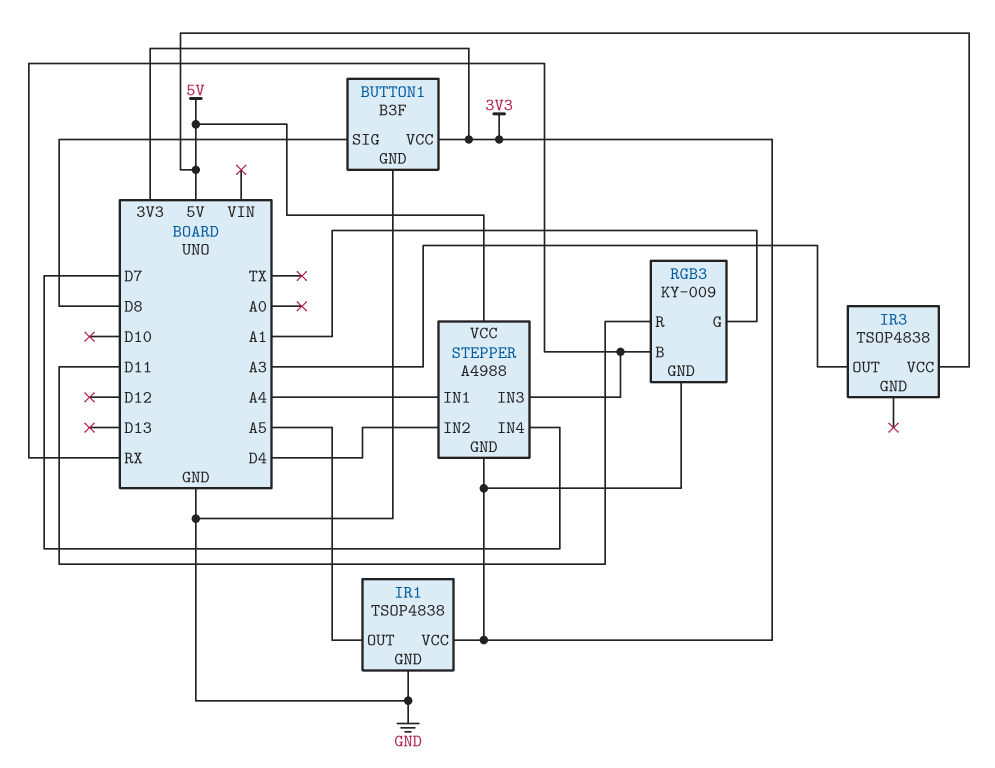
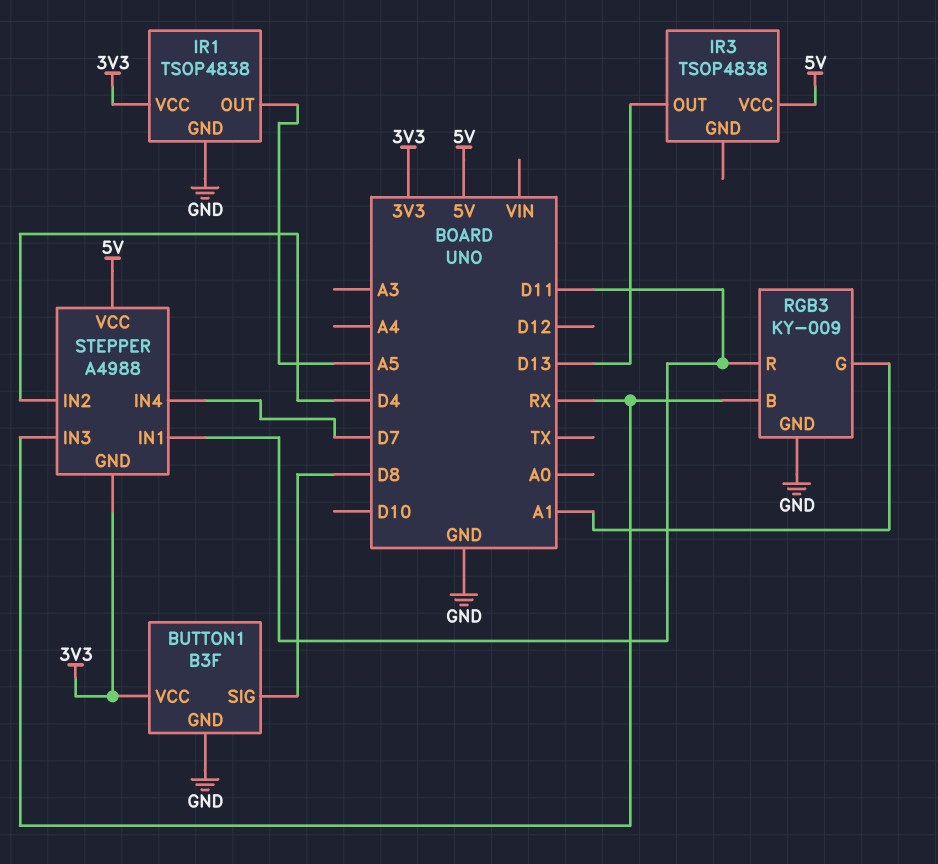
IR3 pin OUT: A3 -> D13
RGB3 pin GND: 3V3 -> GND
STEPPER pin IN1: A4 -> D11

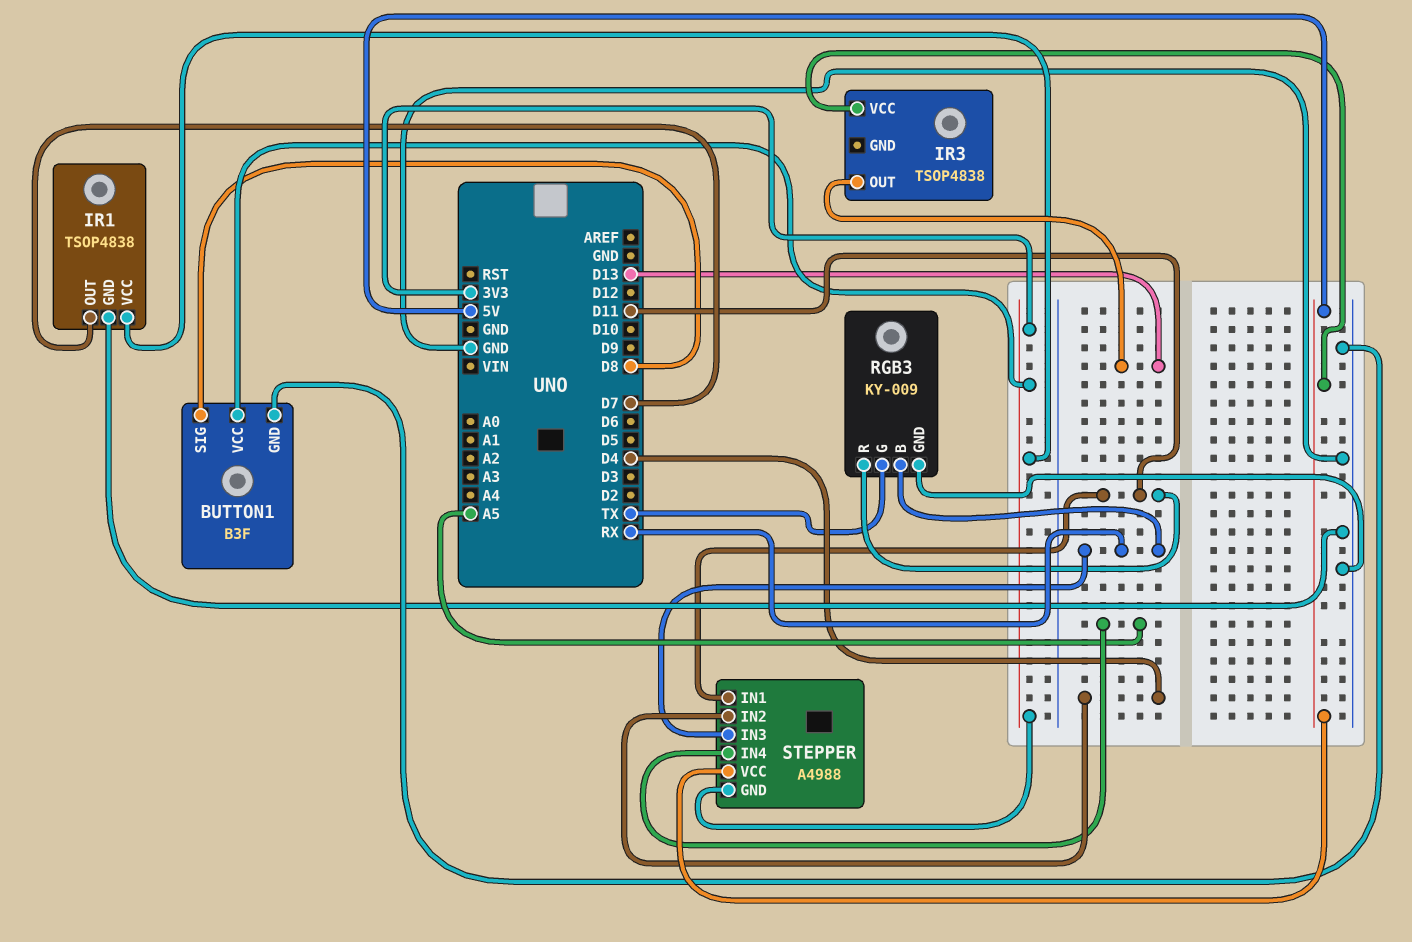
IR1 pin OUT: A5 -> D7
RGB3 pin G: A1 -> TX
STEPPER pin IN4: D7 -> A5

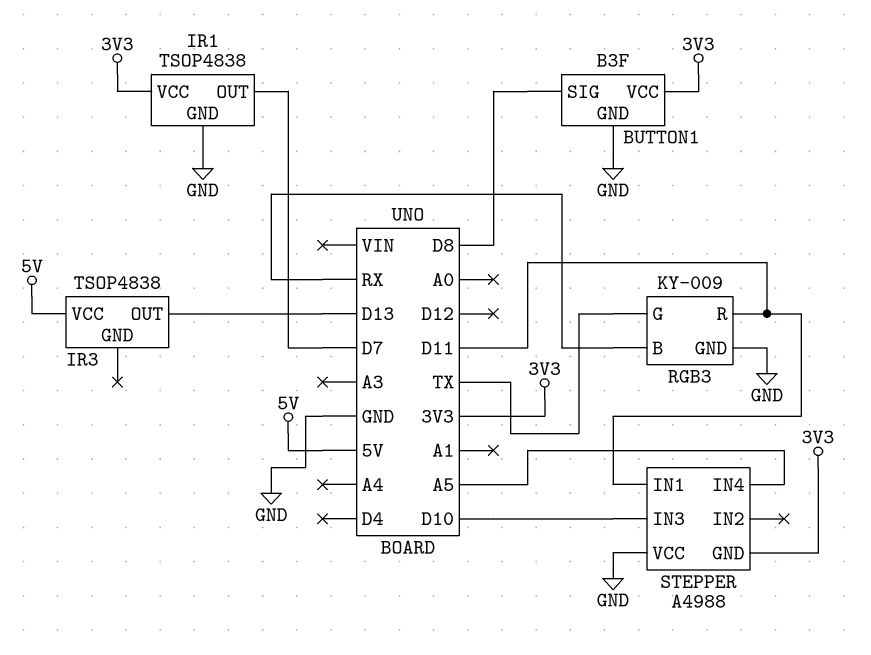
STEPPER pin IN2: D4 -> none
STEPPER pin IN3: RX -> D10
STEPPER pin VCC: 5V -> GND

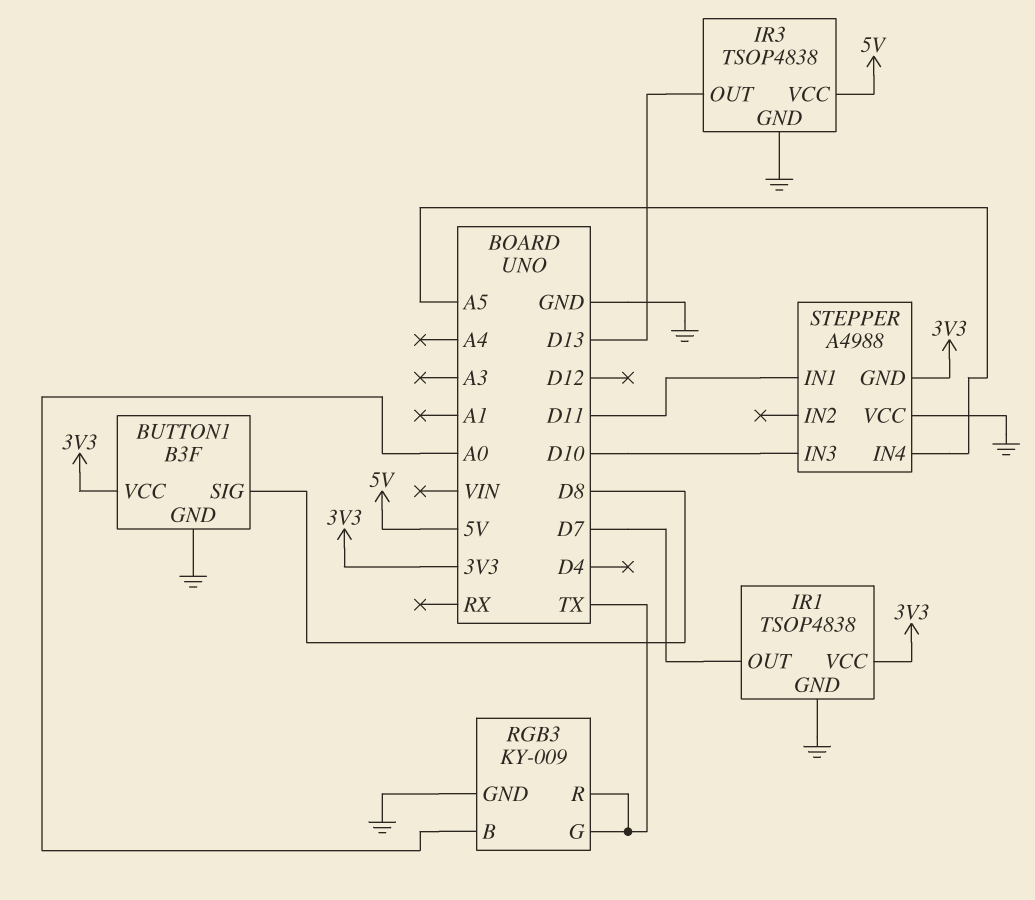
IR3 pin GND: none -> GND
RGB3 pin B: RX -> A0
RGB3 pin R: D11 -> TX

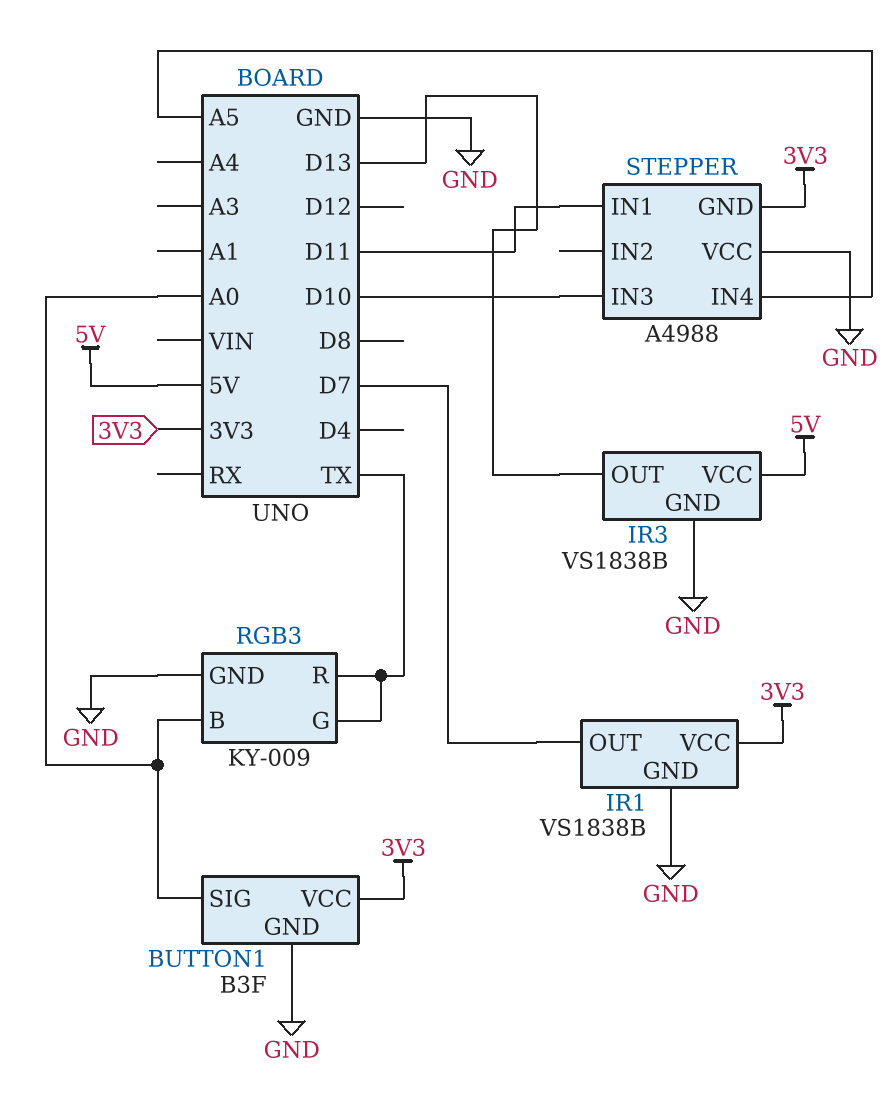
BUTTON1 pin SIG: D8 -> A0
IR1: TSOP4838 -> VS1838B
IR3: TSOP4838 -> VS1838B

